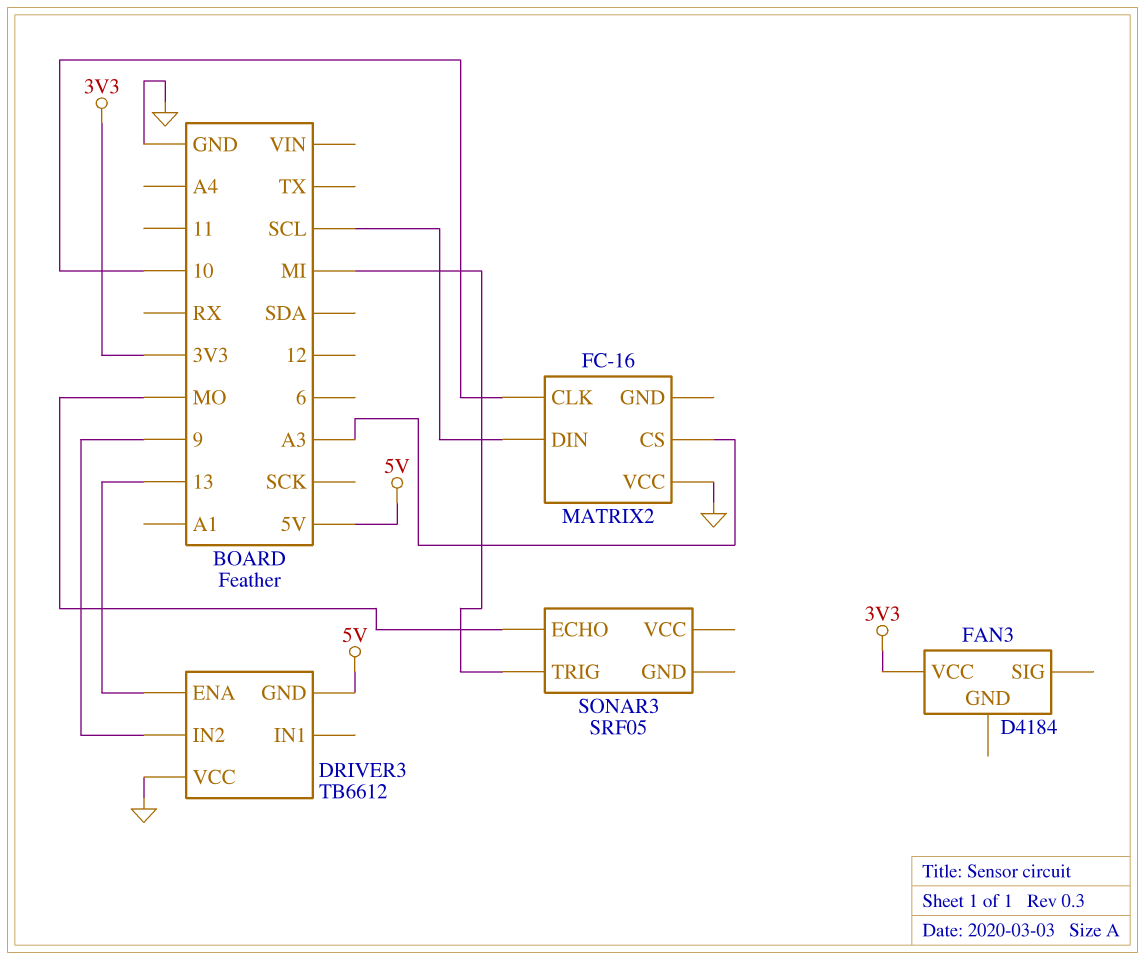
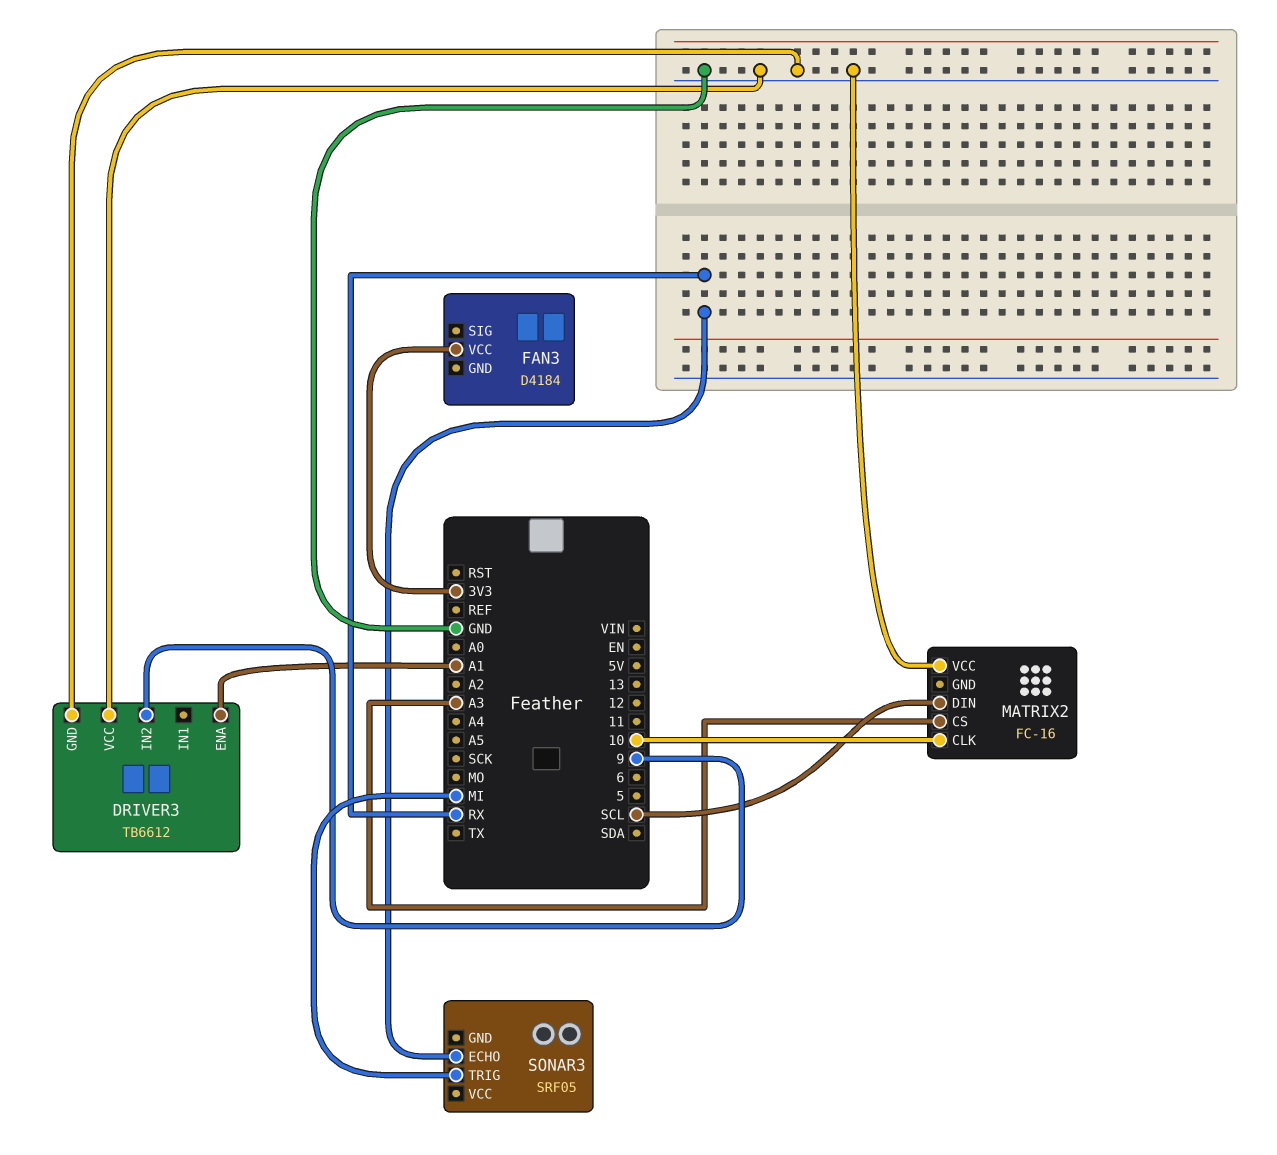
DRIVER3 pin ENA: 13 -> A1
DRIVER3 pin GND: 5V -> GND
SONAR3 pin ECHO: MO -> RX

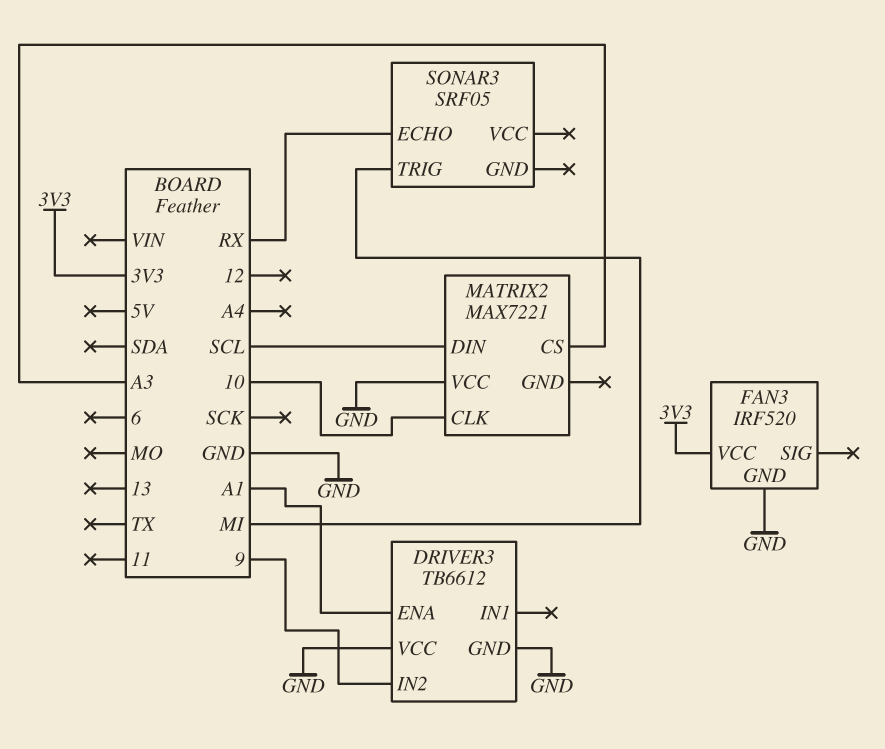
FAN3: D4184 -> IRF520
FAN3 pin GND: none -> GND
MATRIX2: FC-16 -> MAX7221

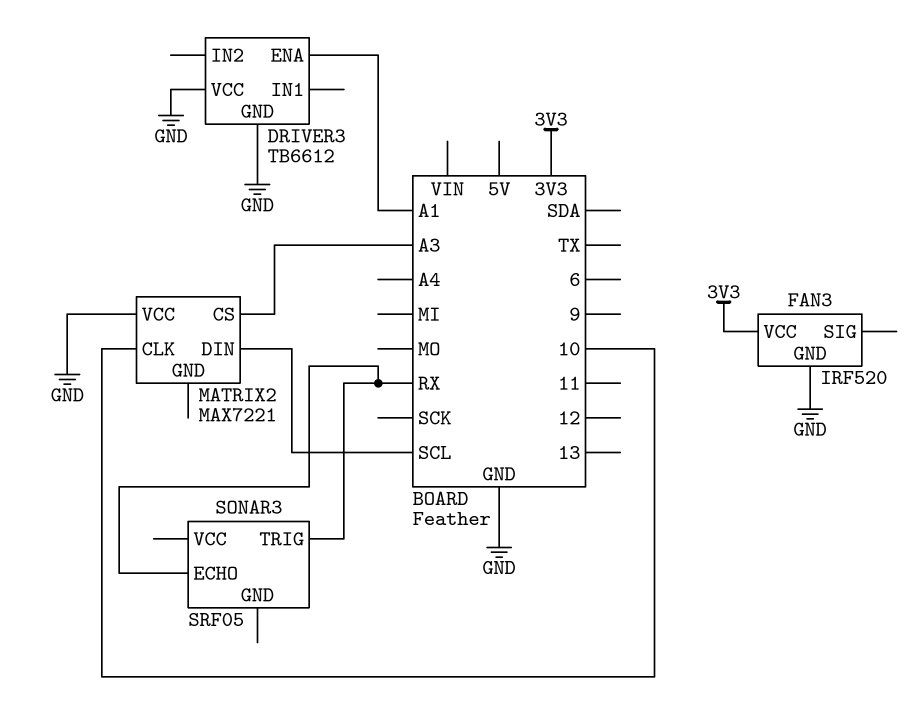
DRIVER3 pin IN2: 9 -> none
SONAR3 pin TRIG: MI -> RX

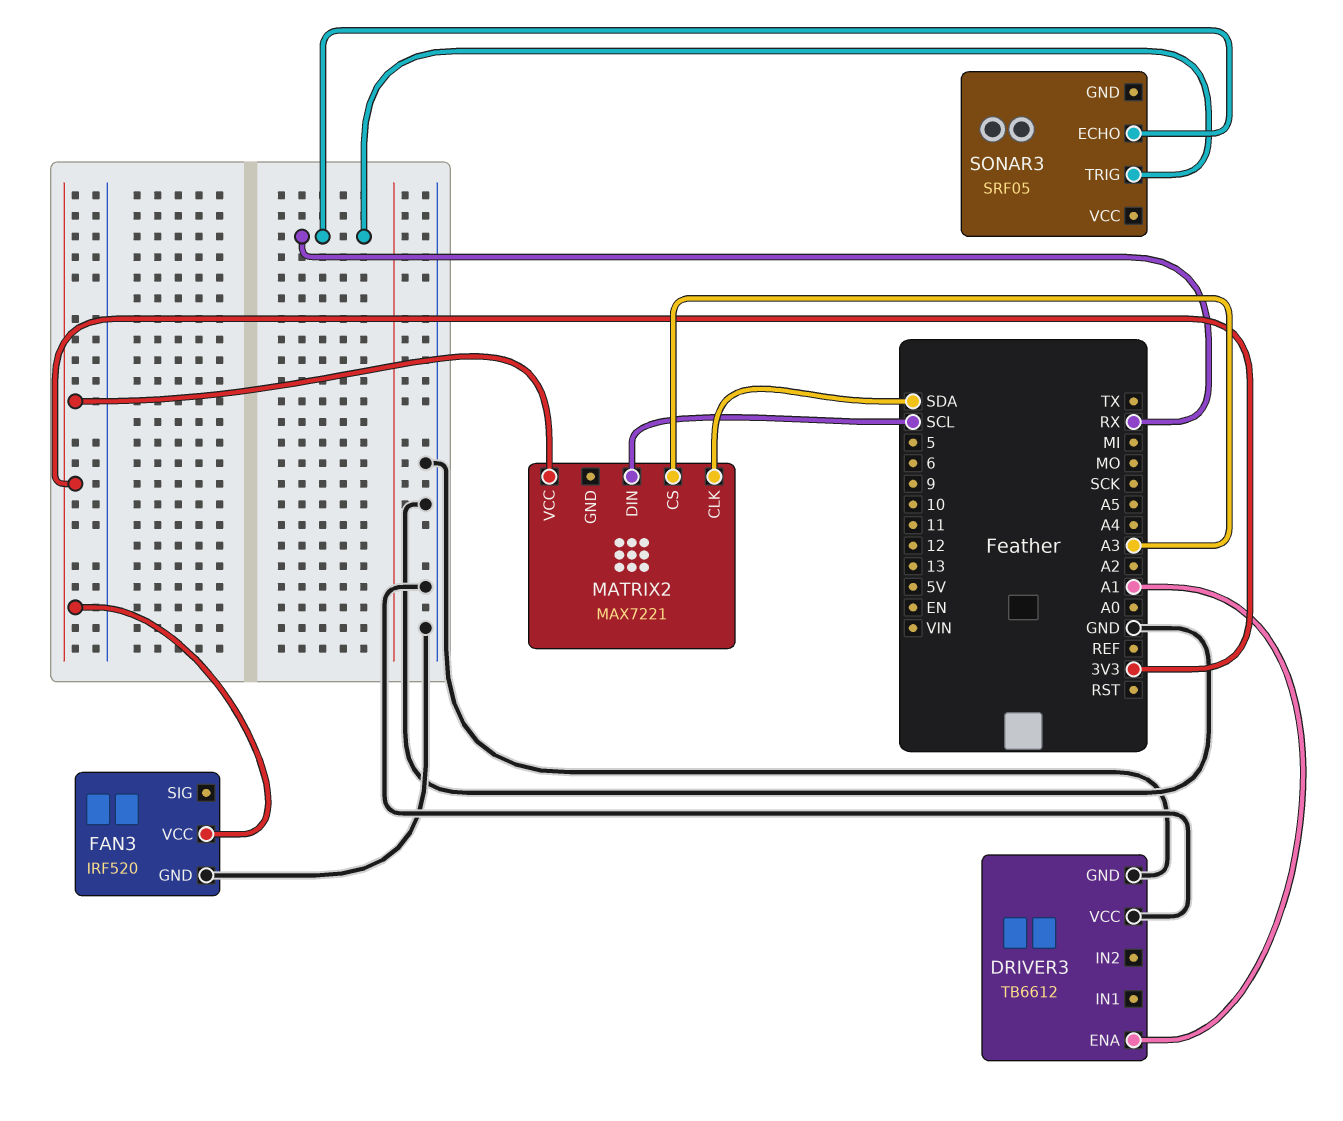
MATRIX2 pin CLK: 10 -> SDA
MATRIX2 pin VCC: GND -> 3V3

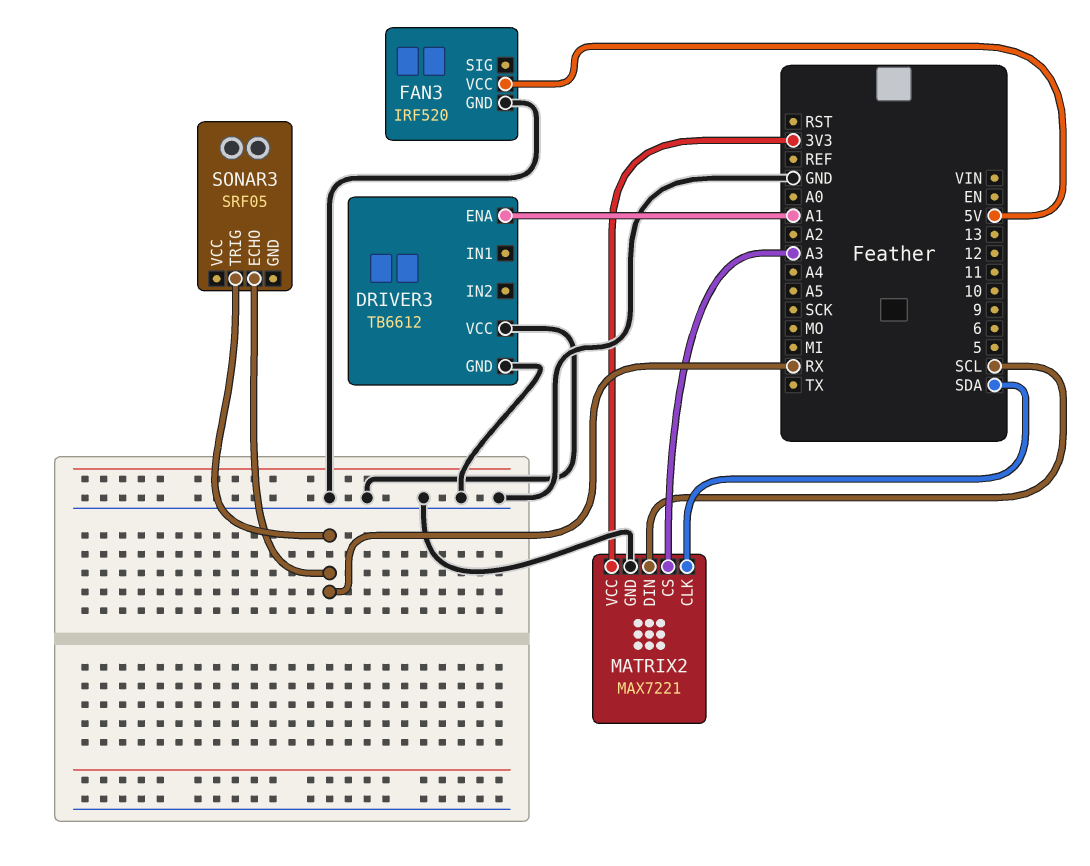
FAN3 pin VCC: 3V3 -> 5V
MATRIX2 pin GND: none -> GND

